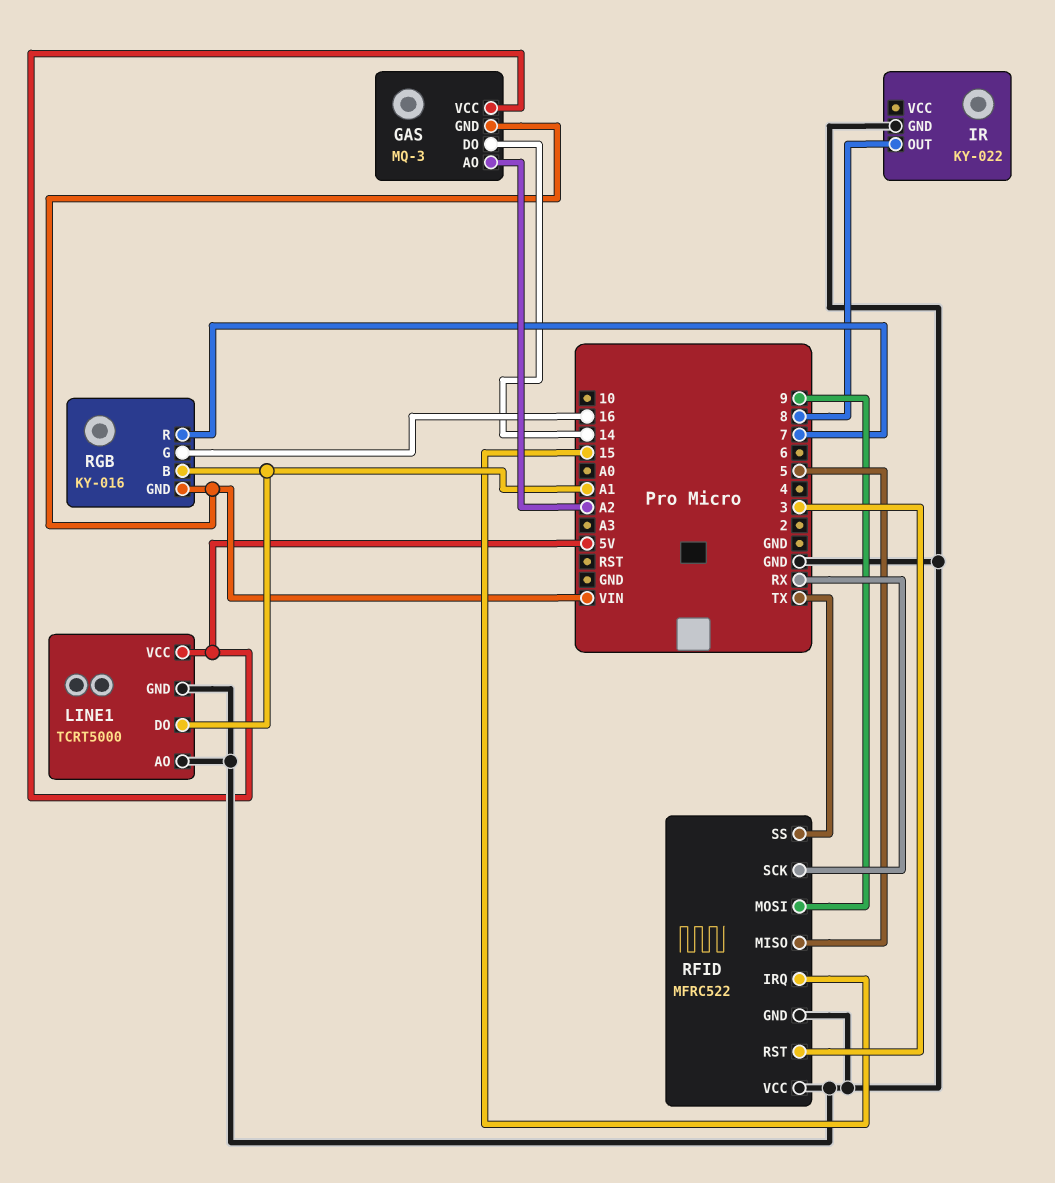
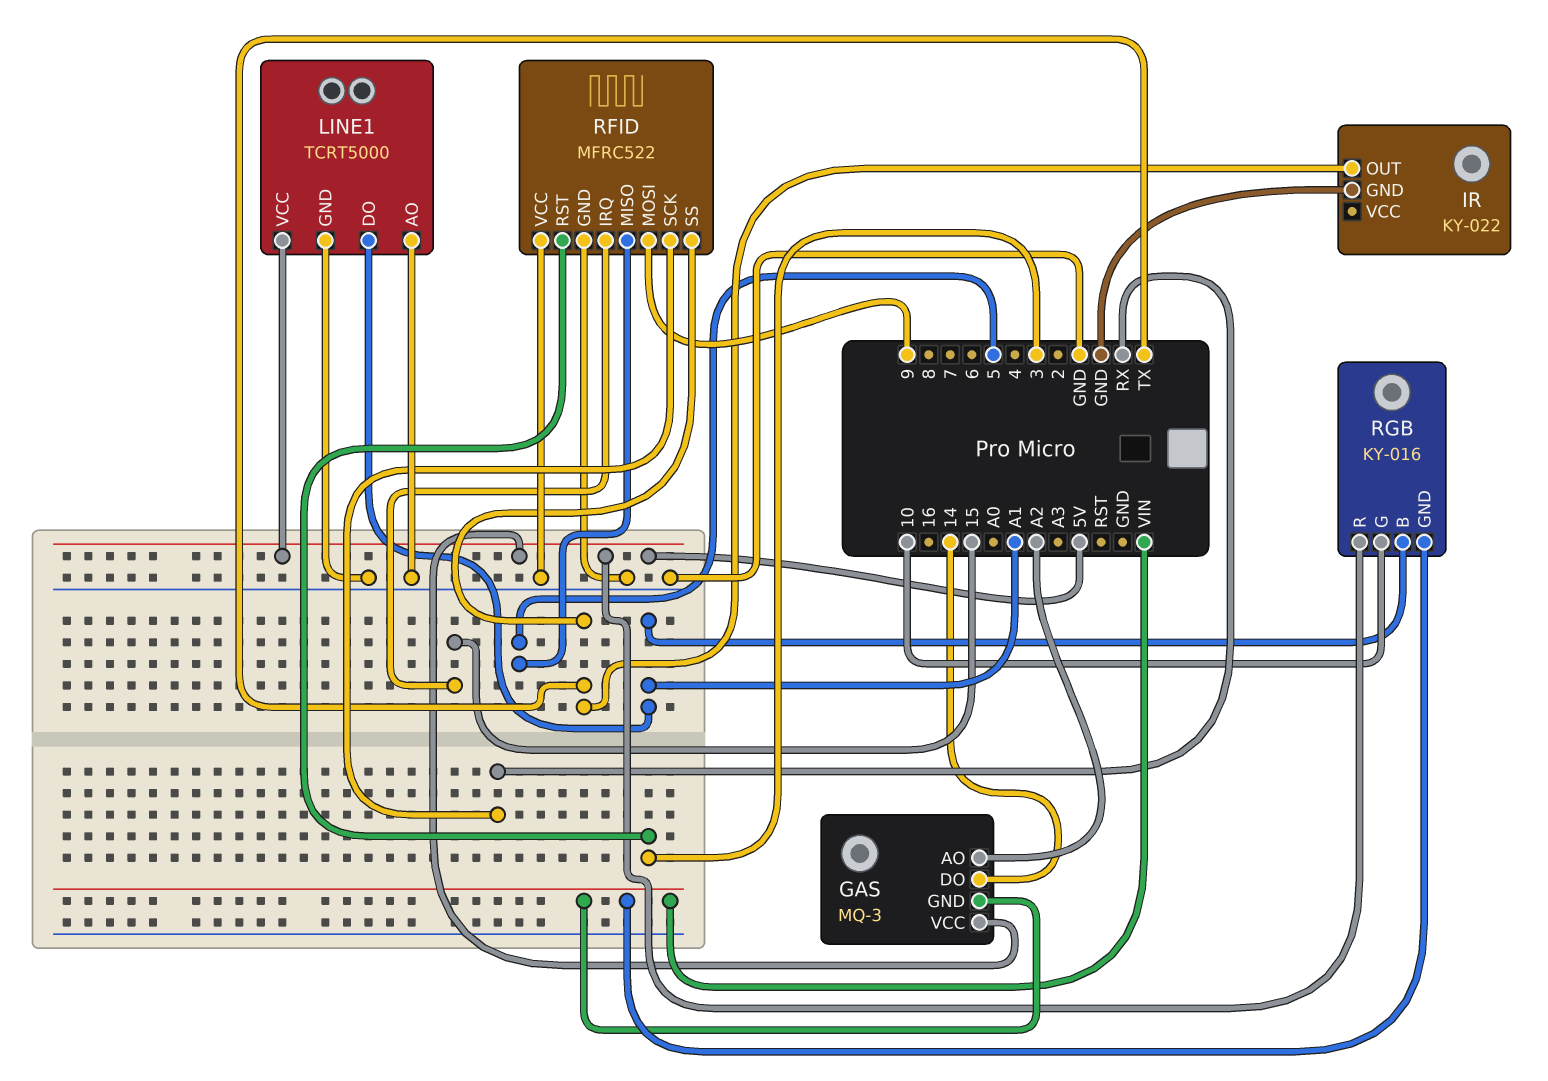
IR pin OUT: 8 -> TX
RGB pin G: 16 -> 10
RGB pin R: 7 -> 5V

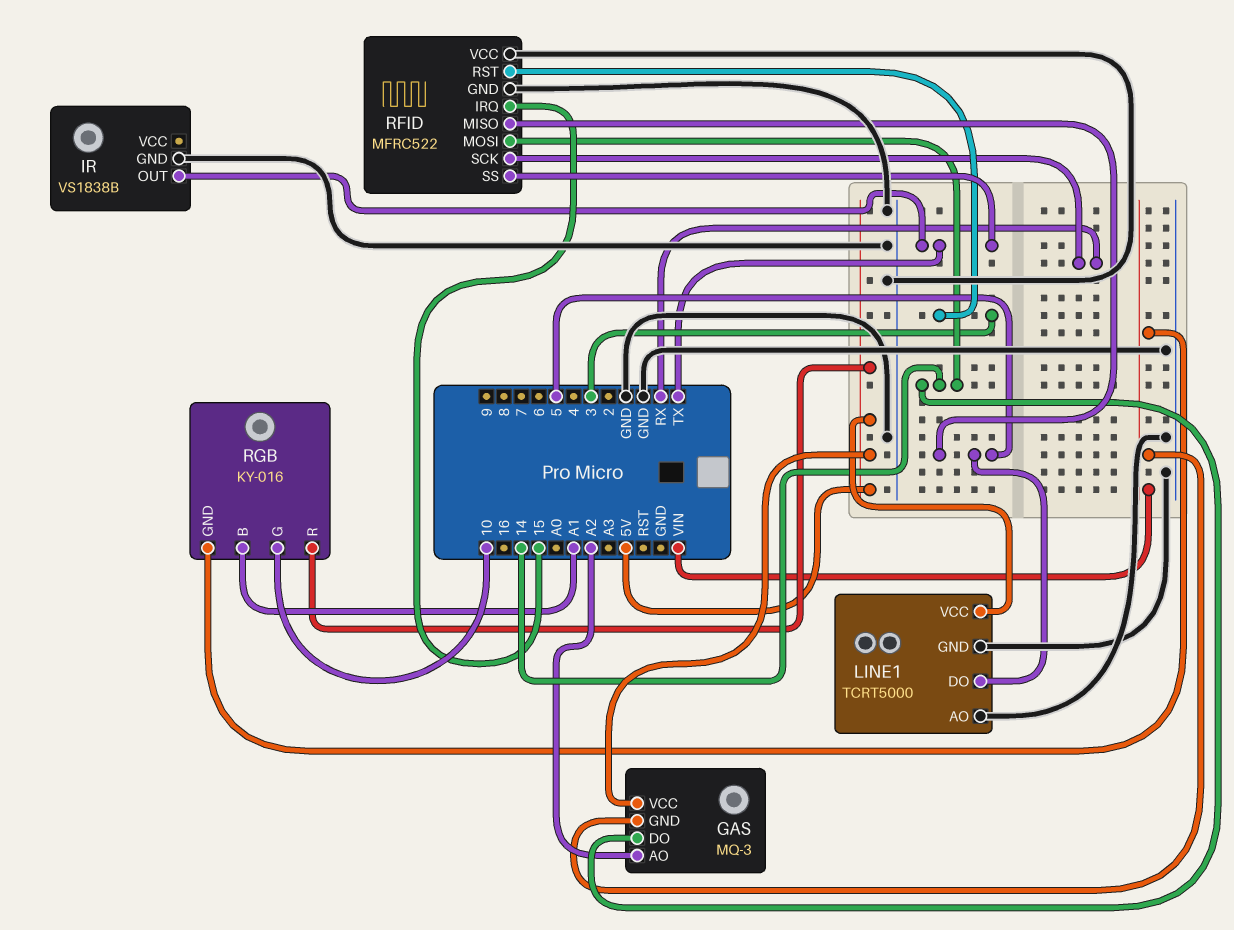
IR: KY-022 -> VS1838B
LINE1 pin DO: A1 -> 5
RFID pin MOSI: 9 -> 14

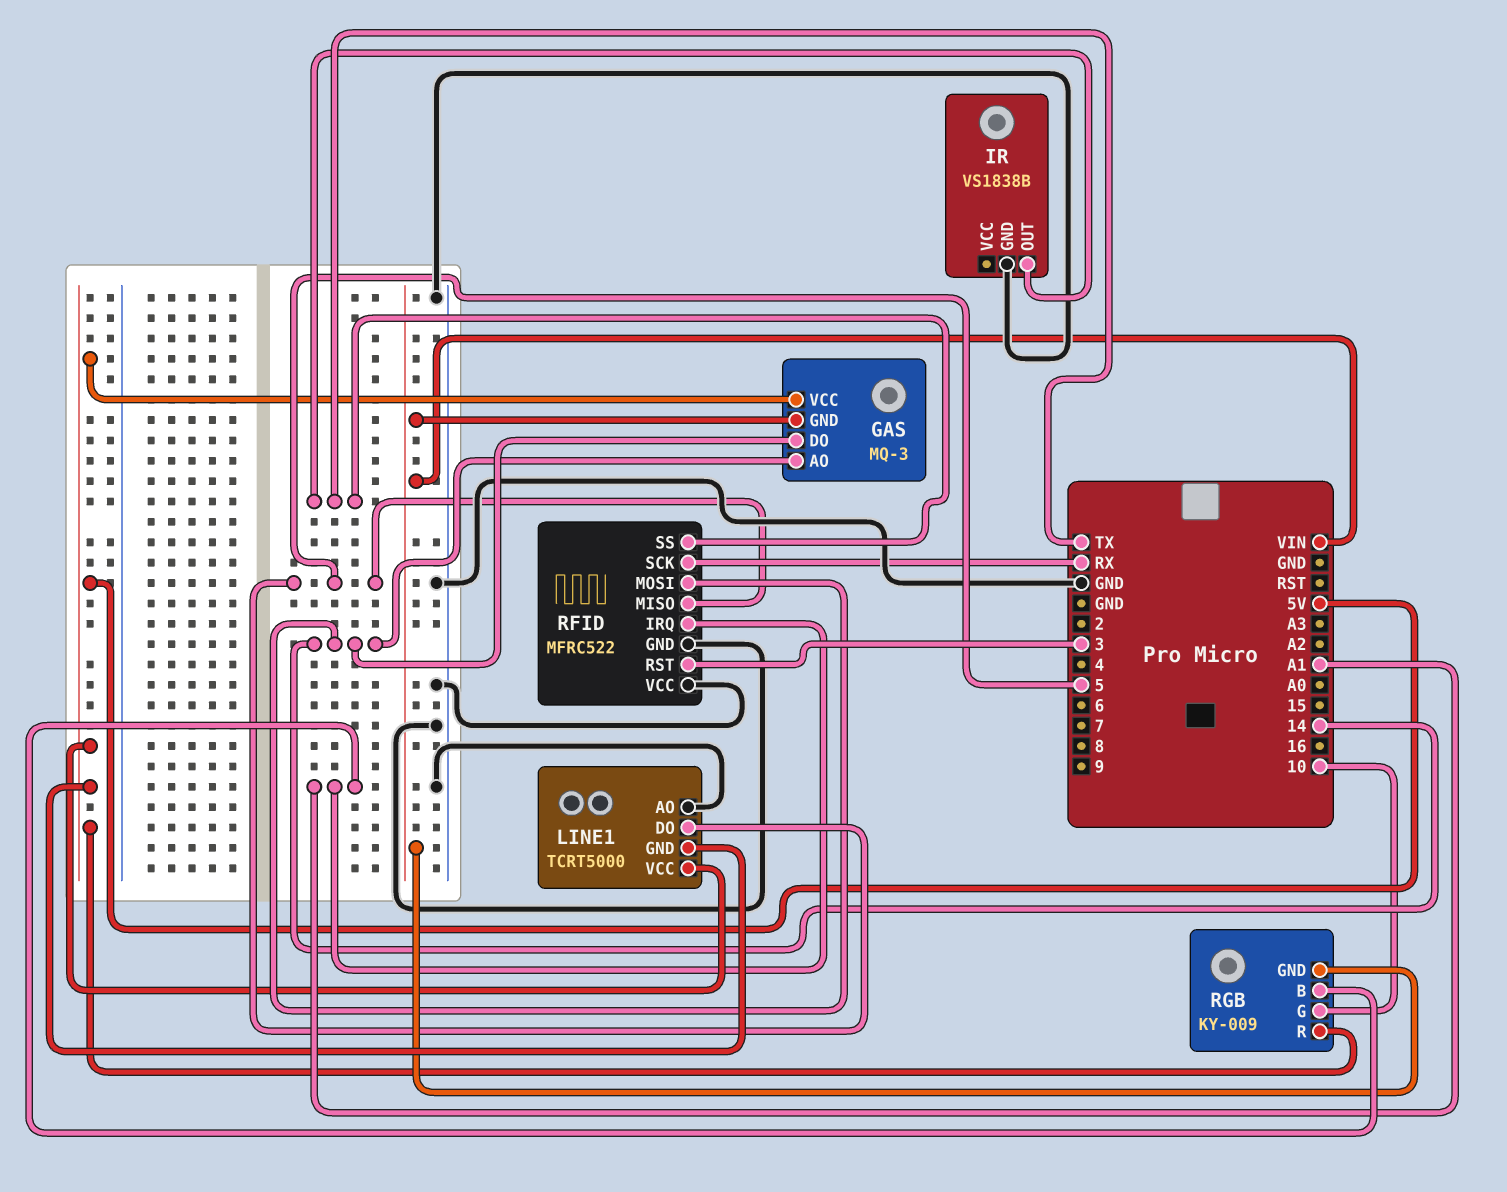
GAS pin AO: A2 -> 14
LINE1 pin GND: GND -> 5V
RFID pin IRQ: 15 -> A1
RGB: KY-016 -> KY-009

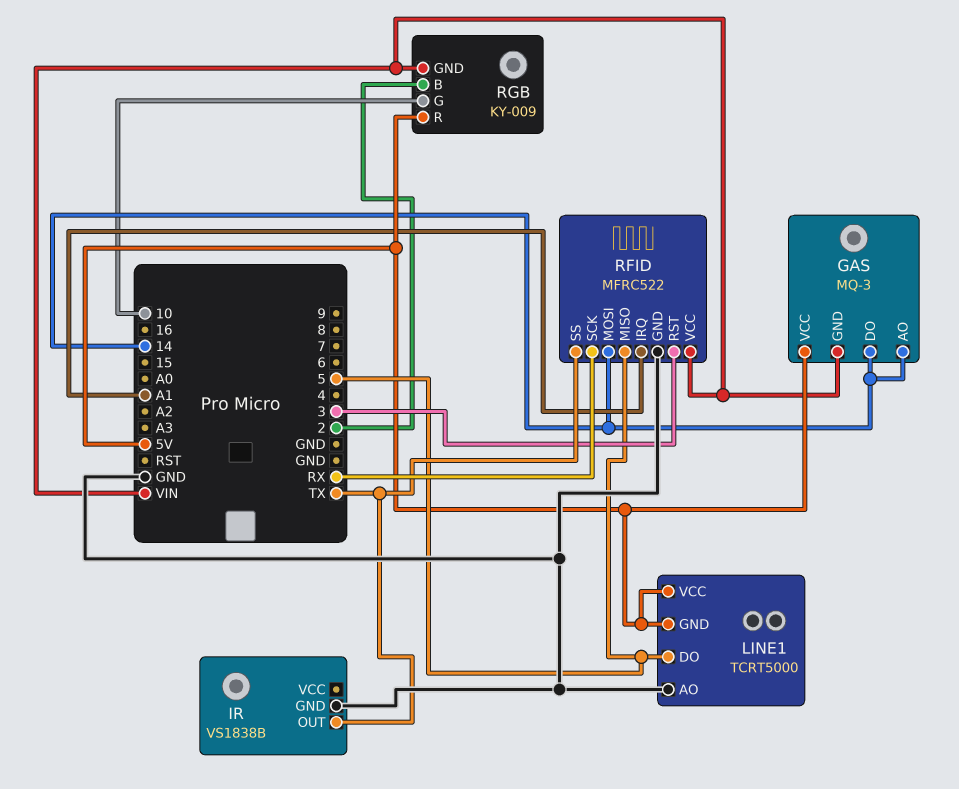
RFID pin VCC: GND -> VIN
RGB pin B: A1 -> 2

